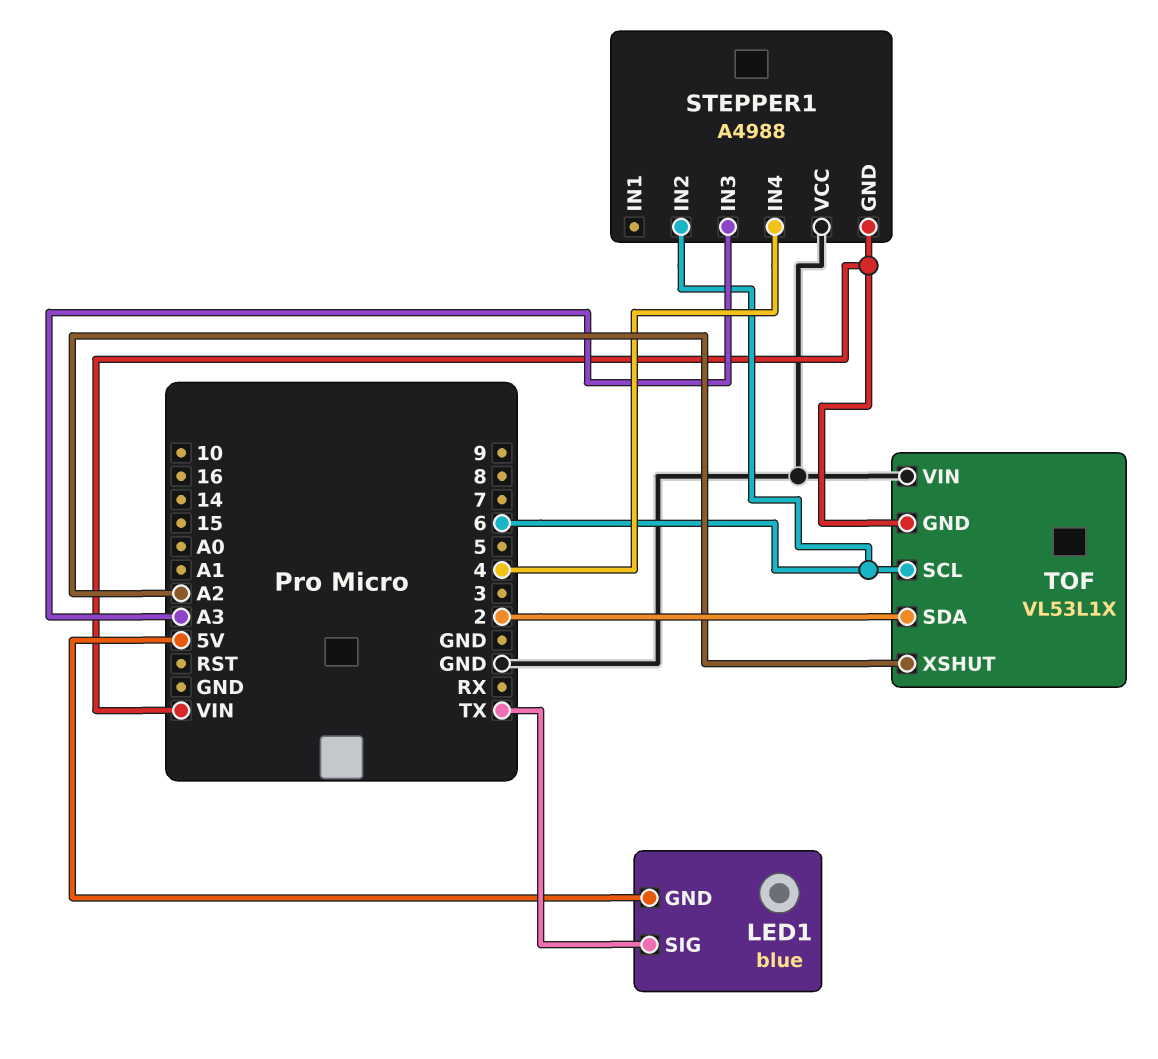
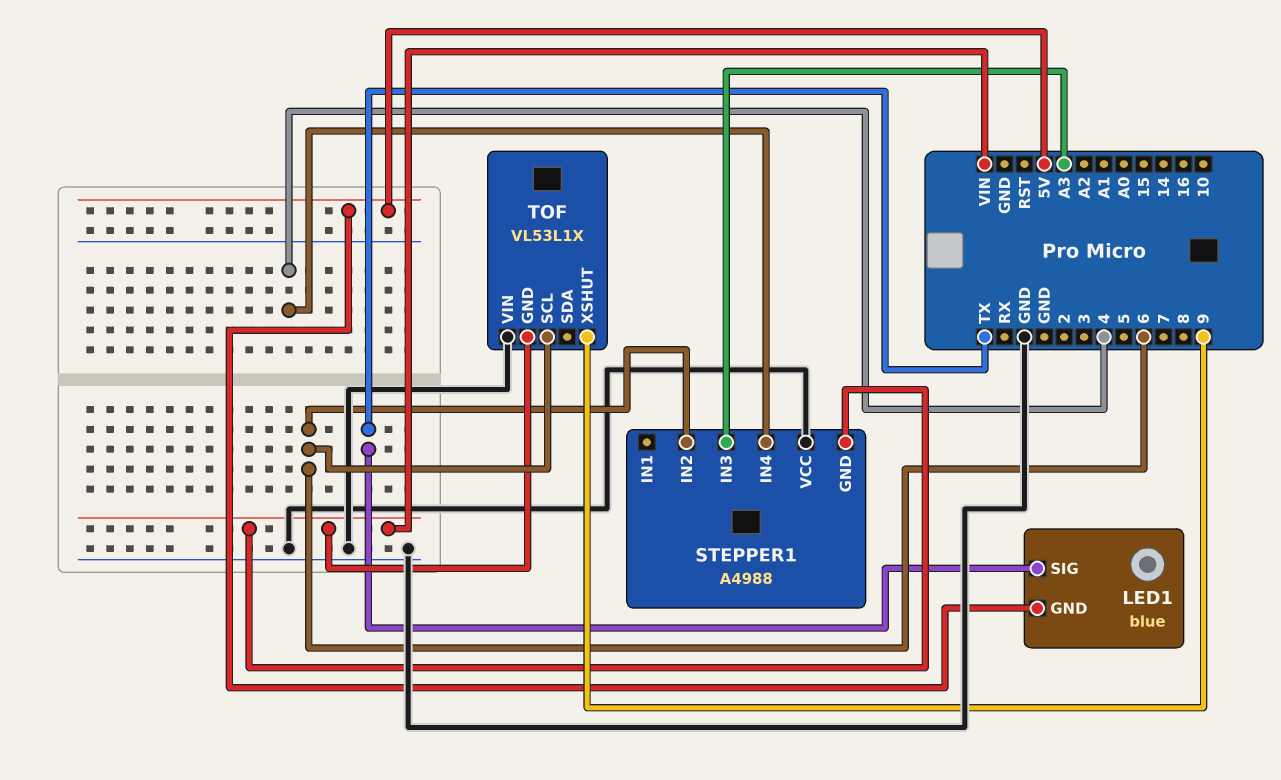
TOF pin SDA: 2 -> none
TOF pin XSHUT: A2 -> 9

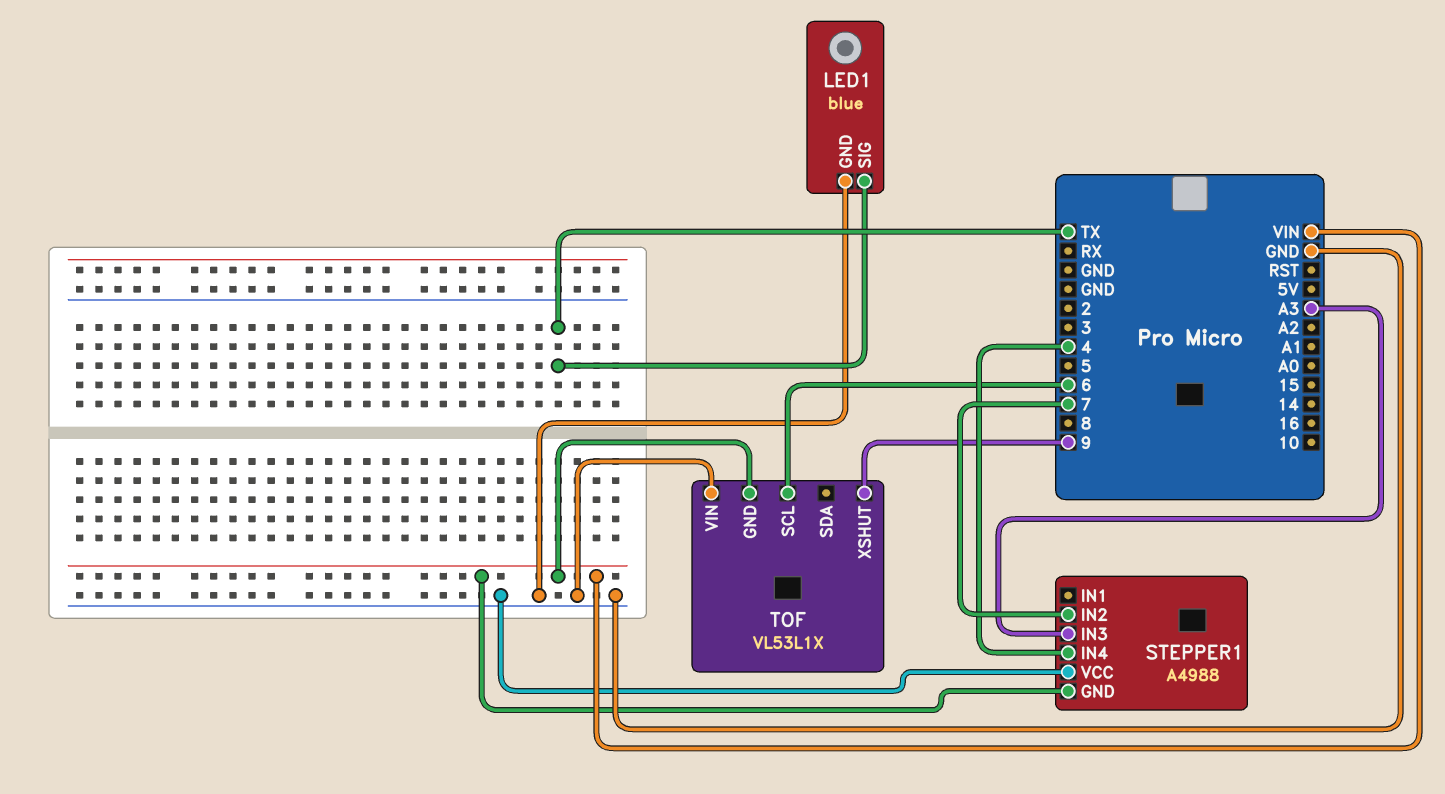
LED1 pin GND: 5V -> GND
STEPPER1 pin IN2: 6 -> 7

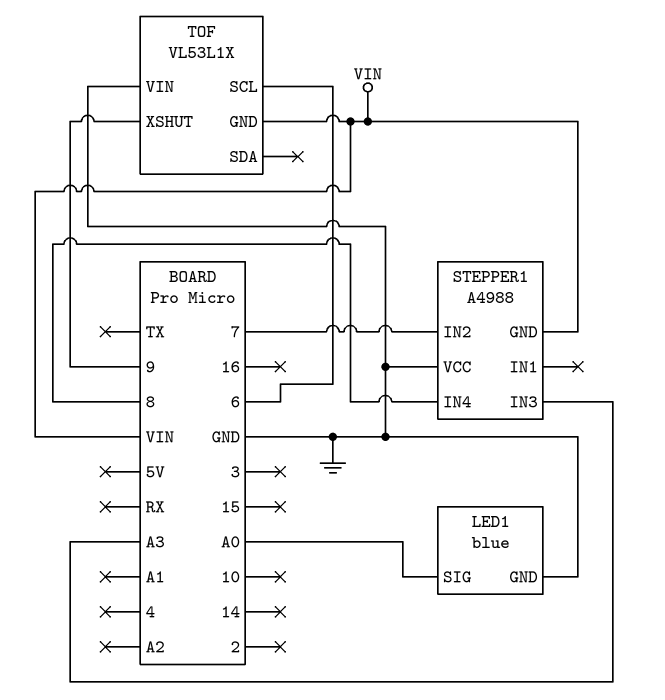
LED1 pin SIG: TX -> A0
STEPPER1 pin IN4: 4 -> 8

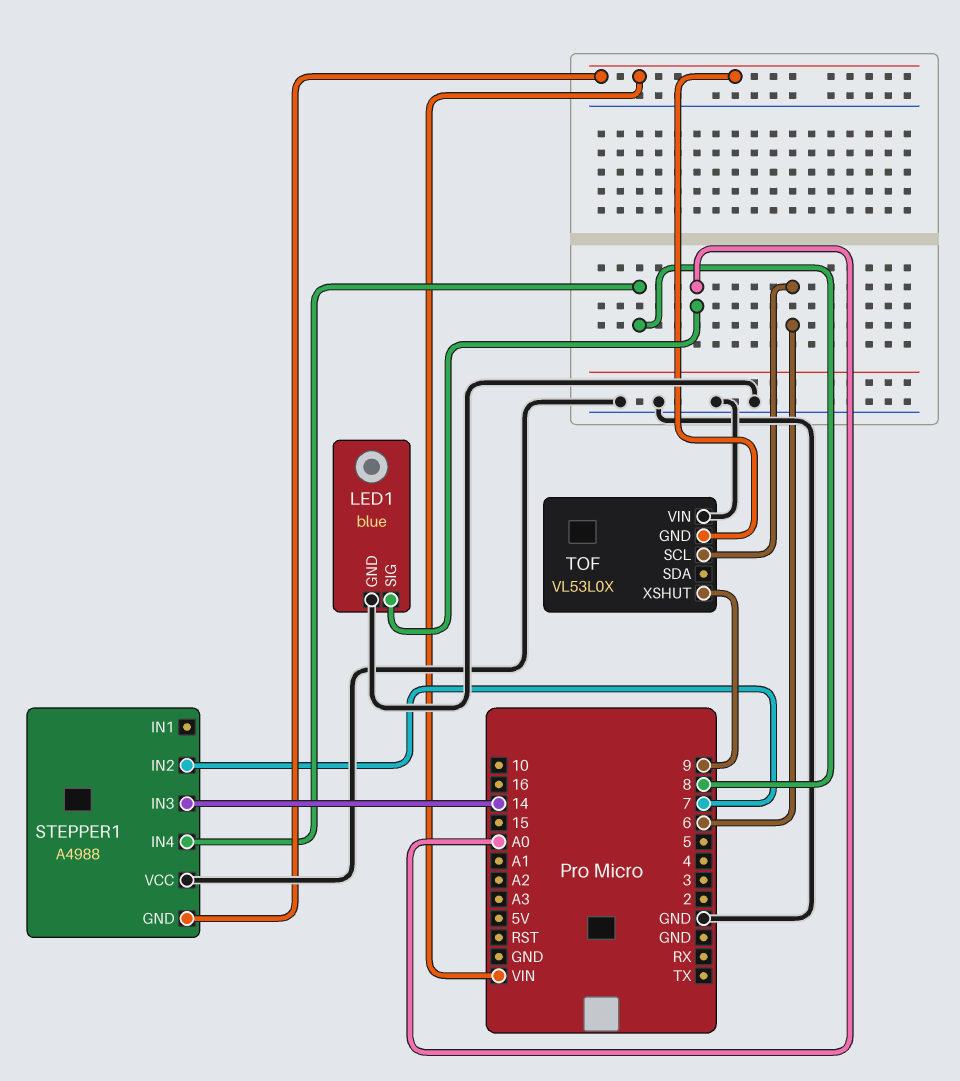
STEPPER1 pin IN3: A3 -> 14
TOF: VL53L1X -> VL53L0X

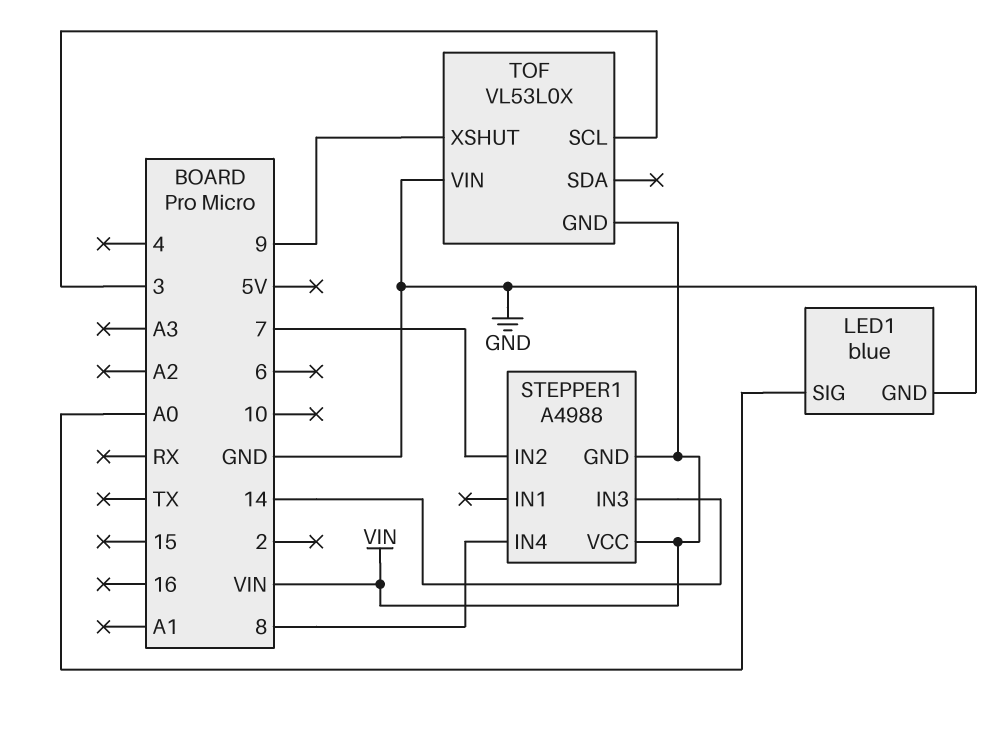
STEPPER1 pin VCC: GND -> VIN
TOF pin SCL: 6 -> 3

